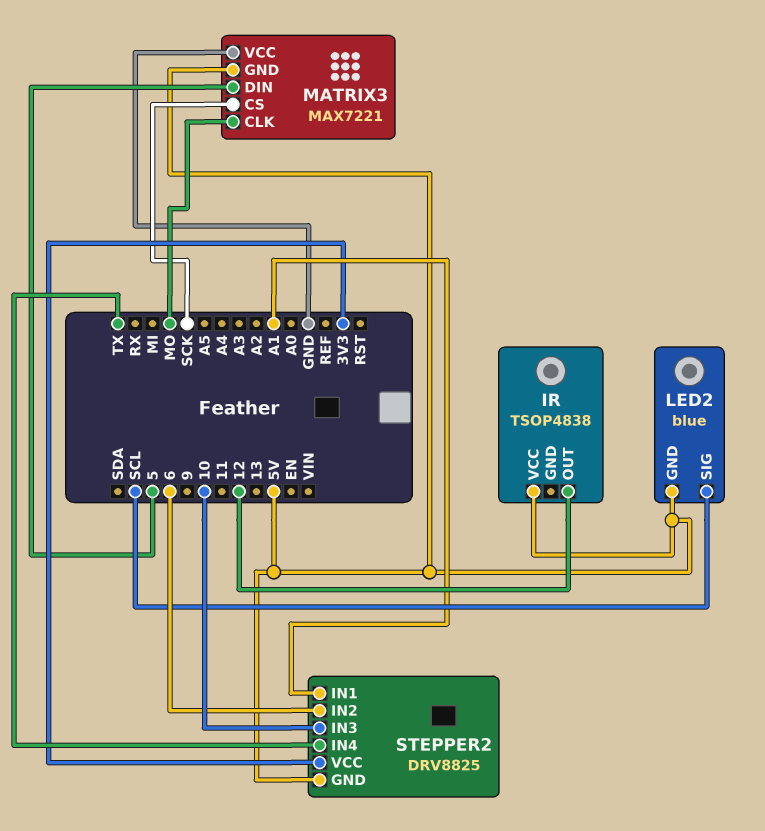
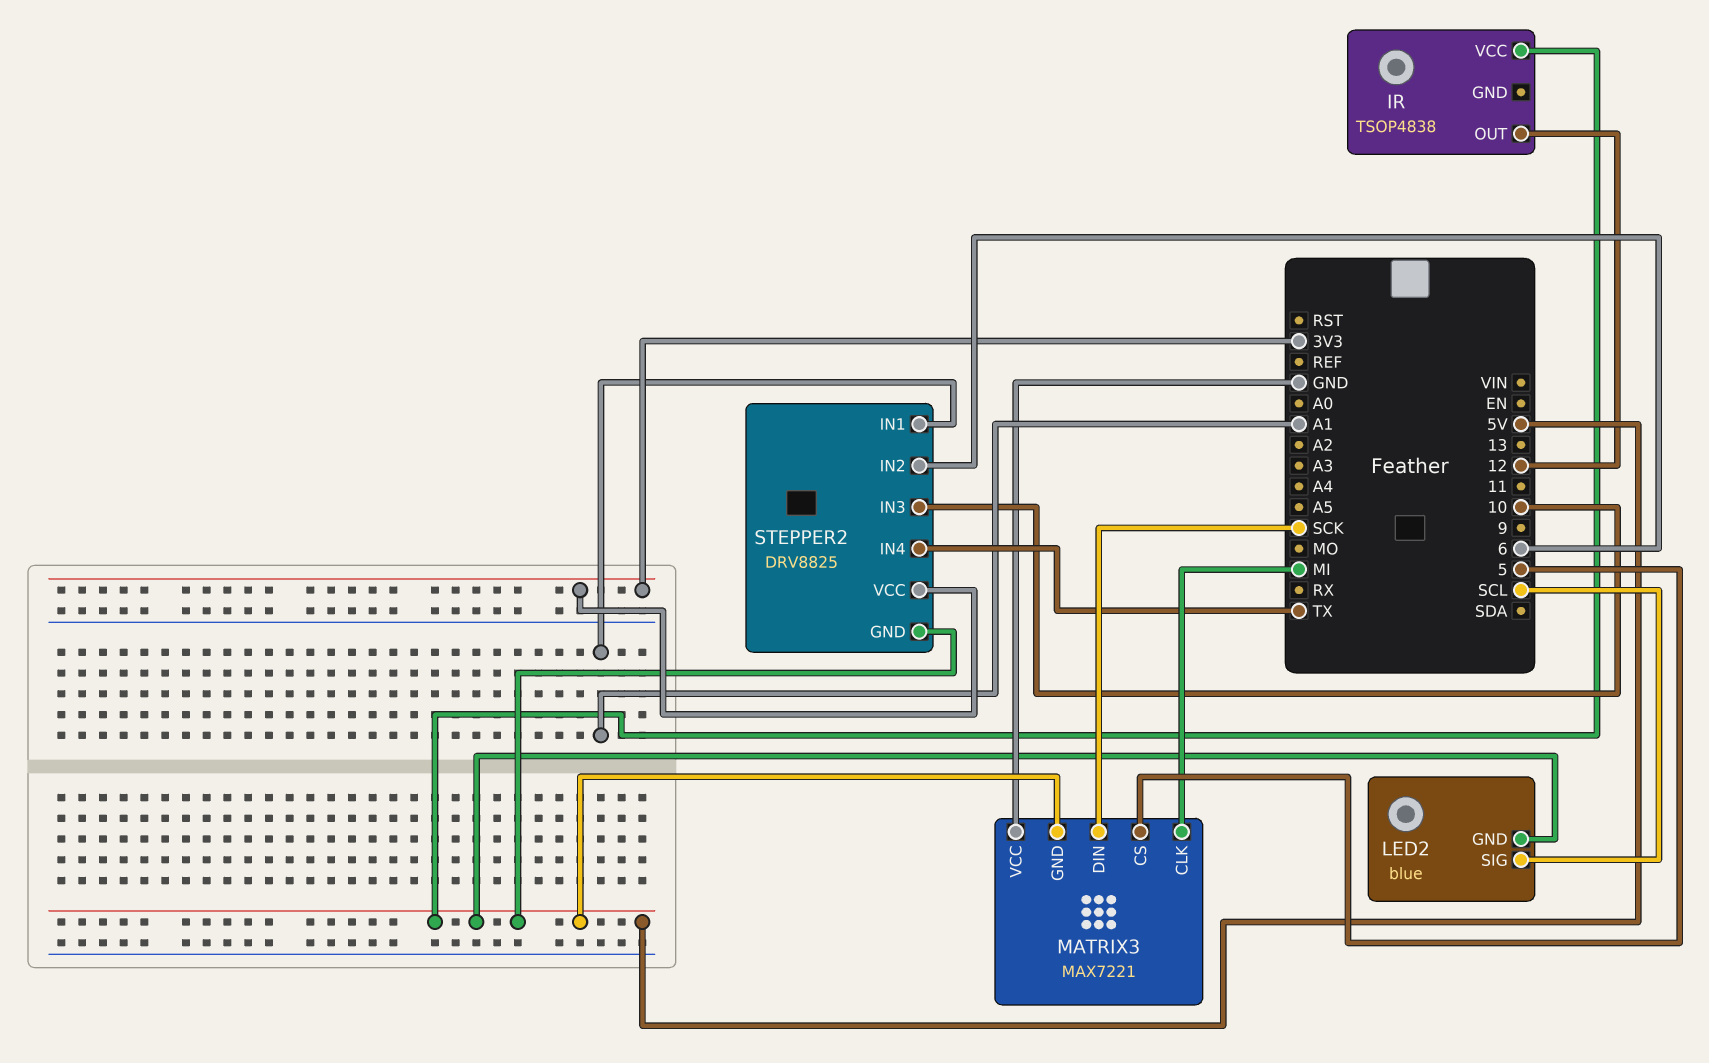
MATRIX3 pin CLK: MO -> MI
MATRIX3 pin CS: SCK -> 5
MATRIX3 pin DIN: 5 -> SCK

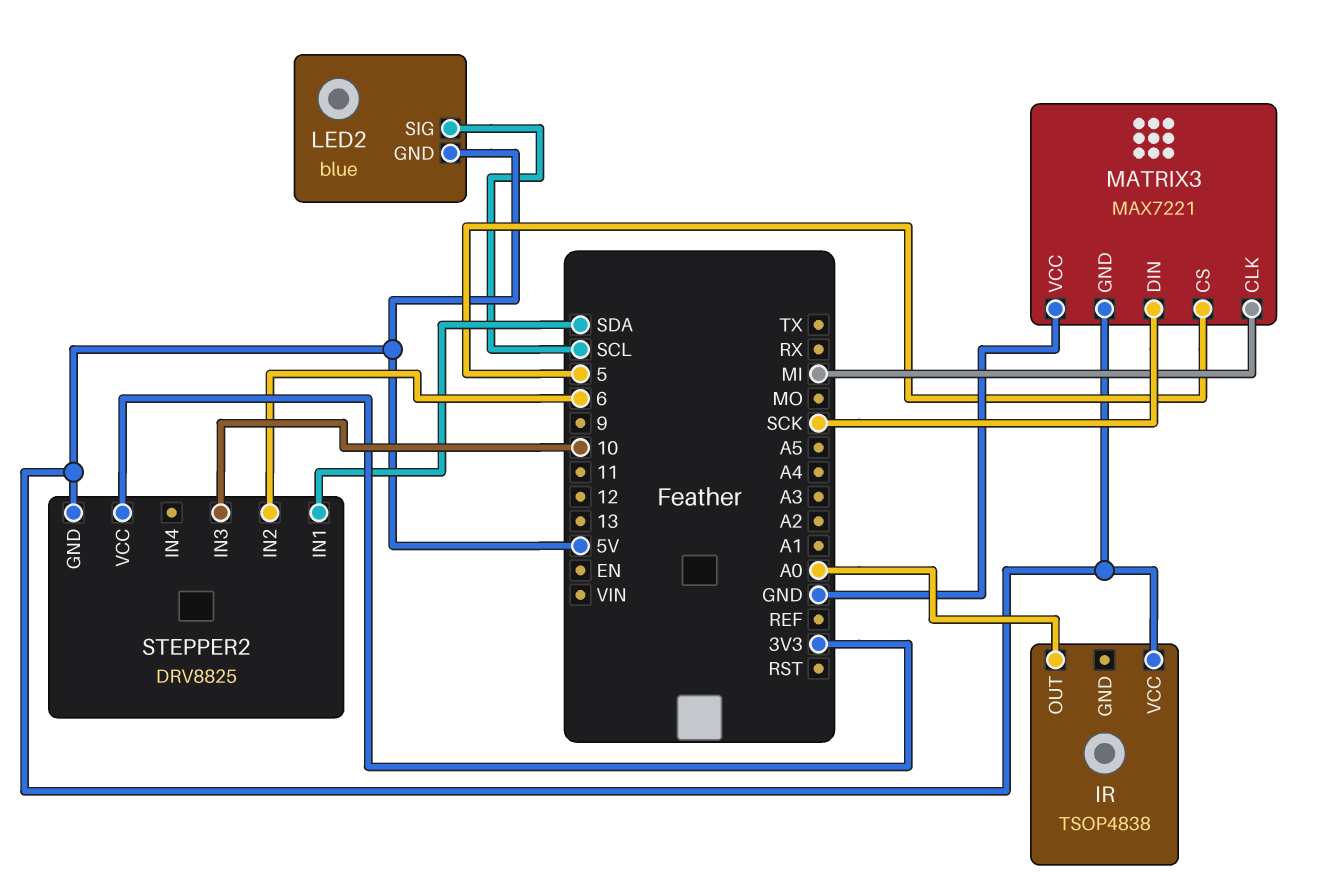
IR pin OUT: 12 -> A0
STEPPER2 pin IN1: A1 -> SDA
STEPPER2 pin IN4: TX -> none

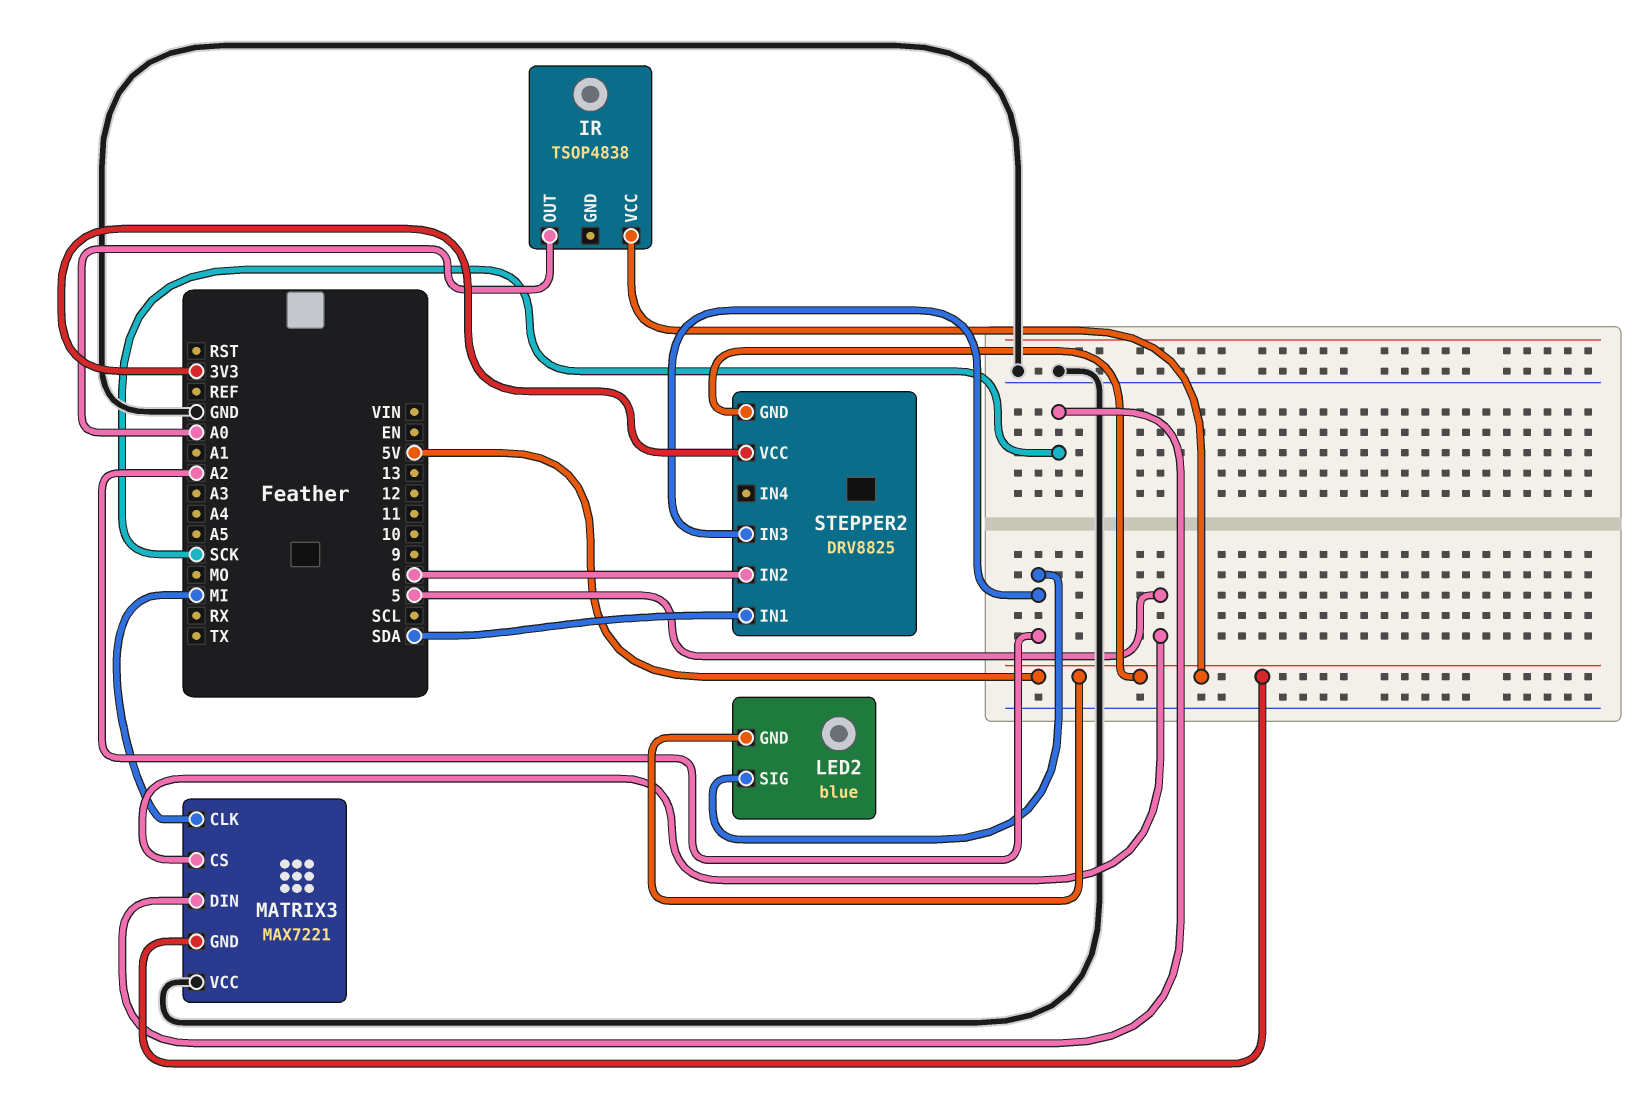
LED2 pin SIG: SCL -> A2
STEPPER2 pin IN3: 10 -> A2

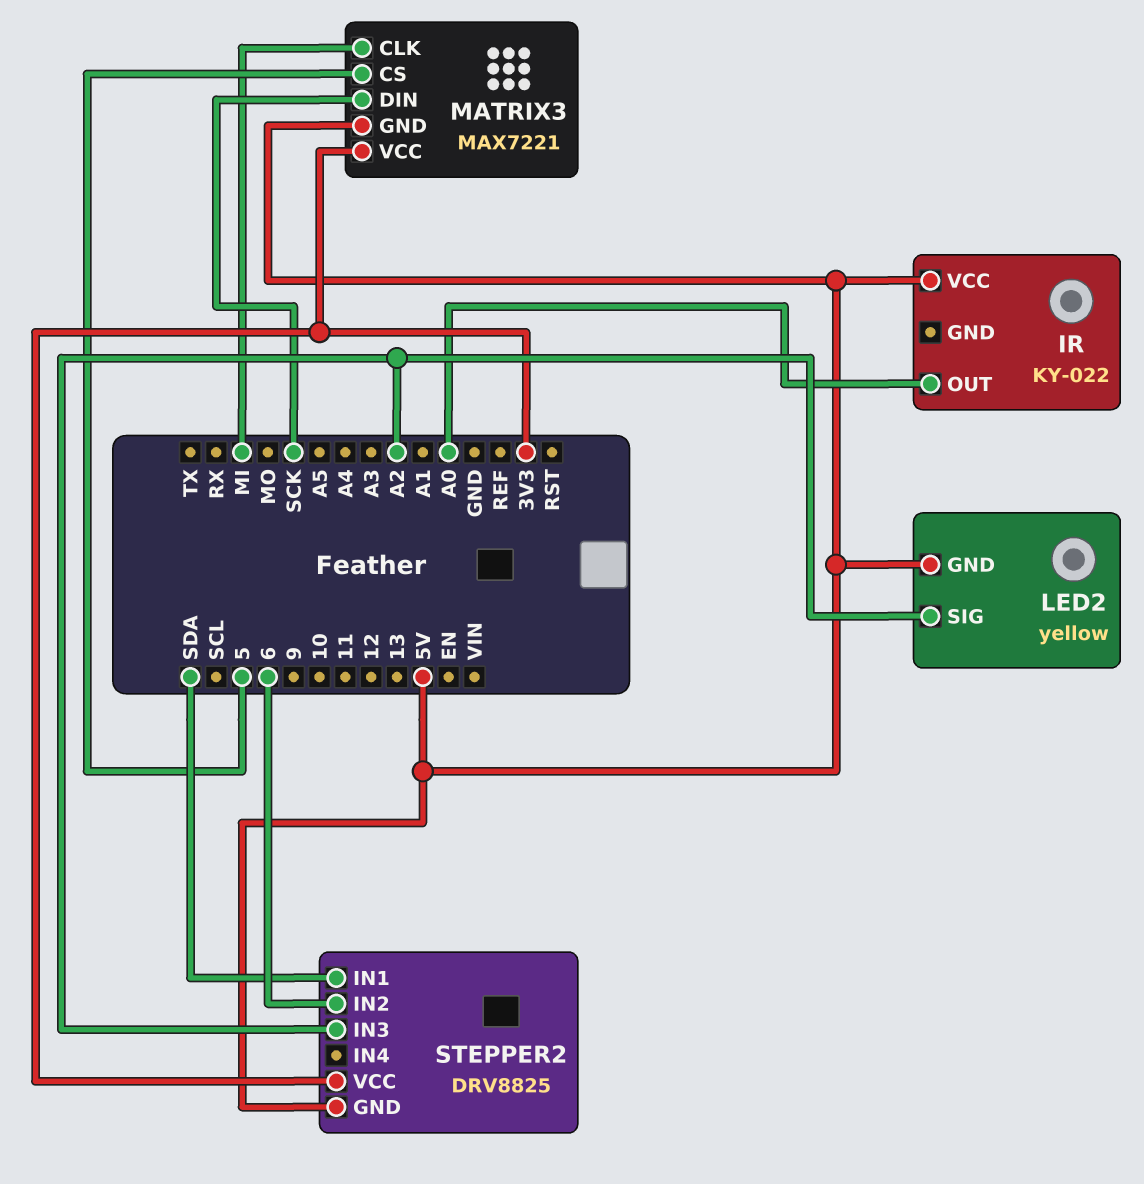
IR: TSOP4838 -> KY-022
LED2: blue -> yellow
MATRIX3 pin VCC: GND -> 3V3

